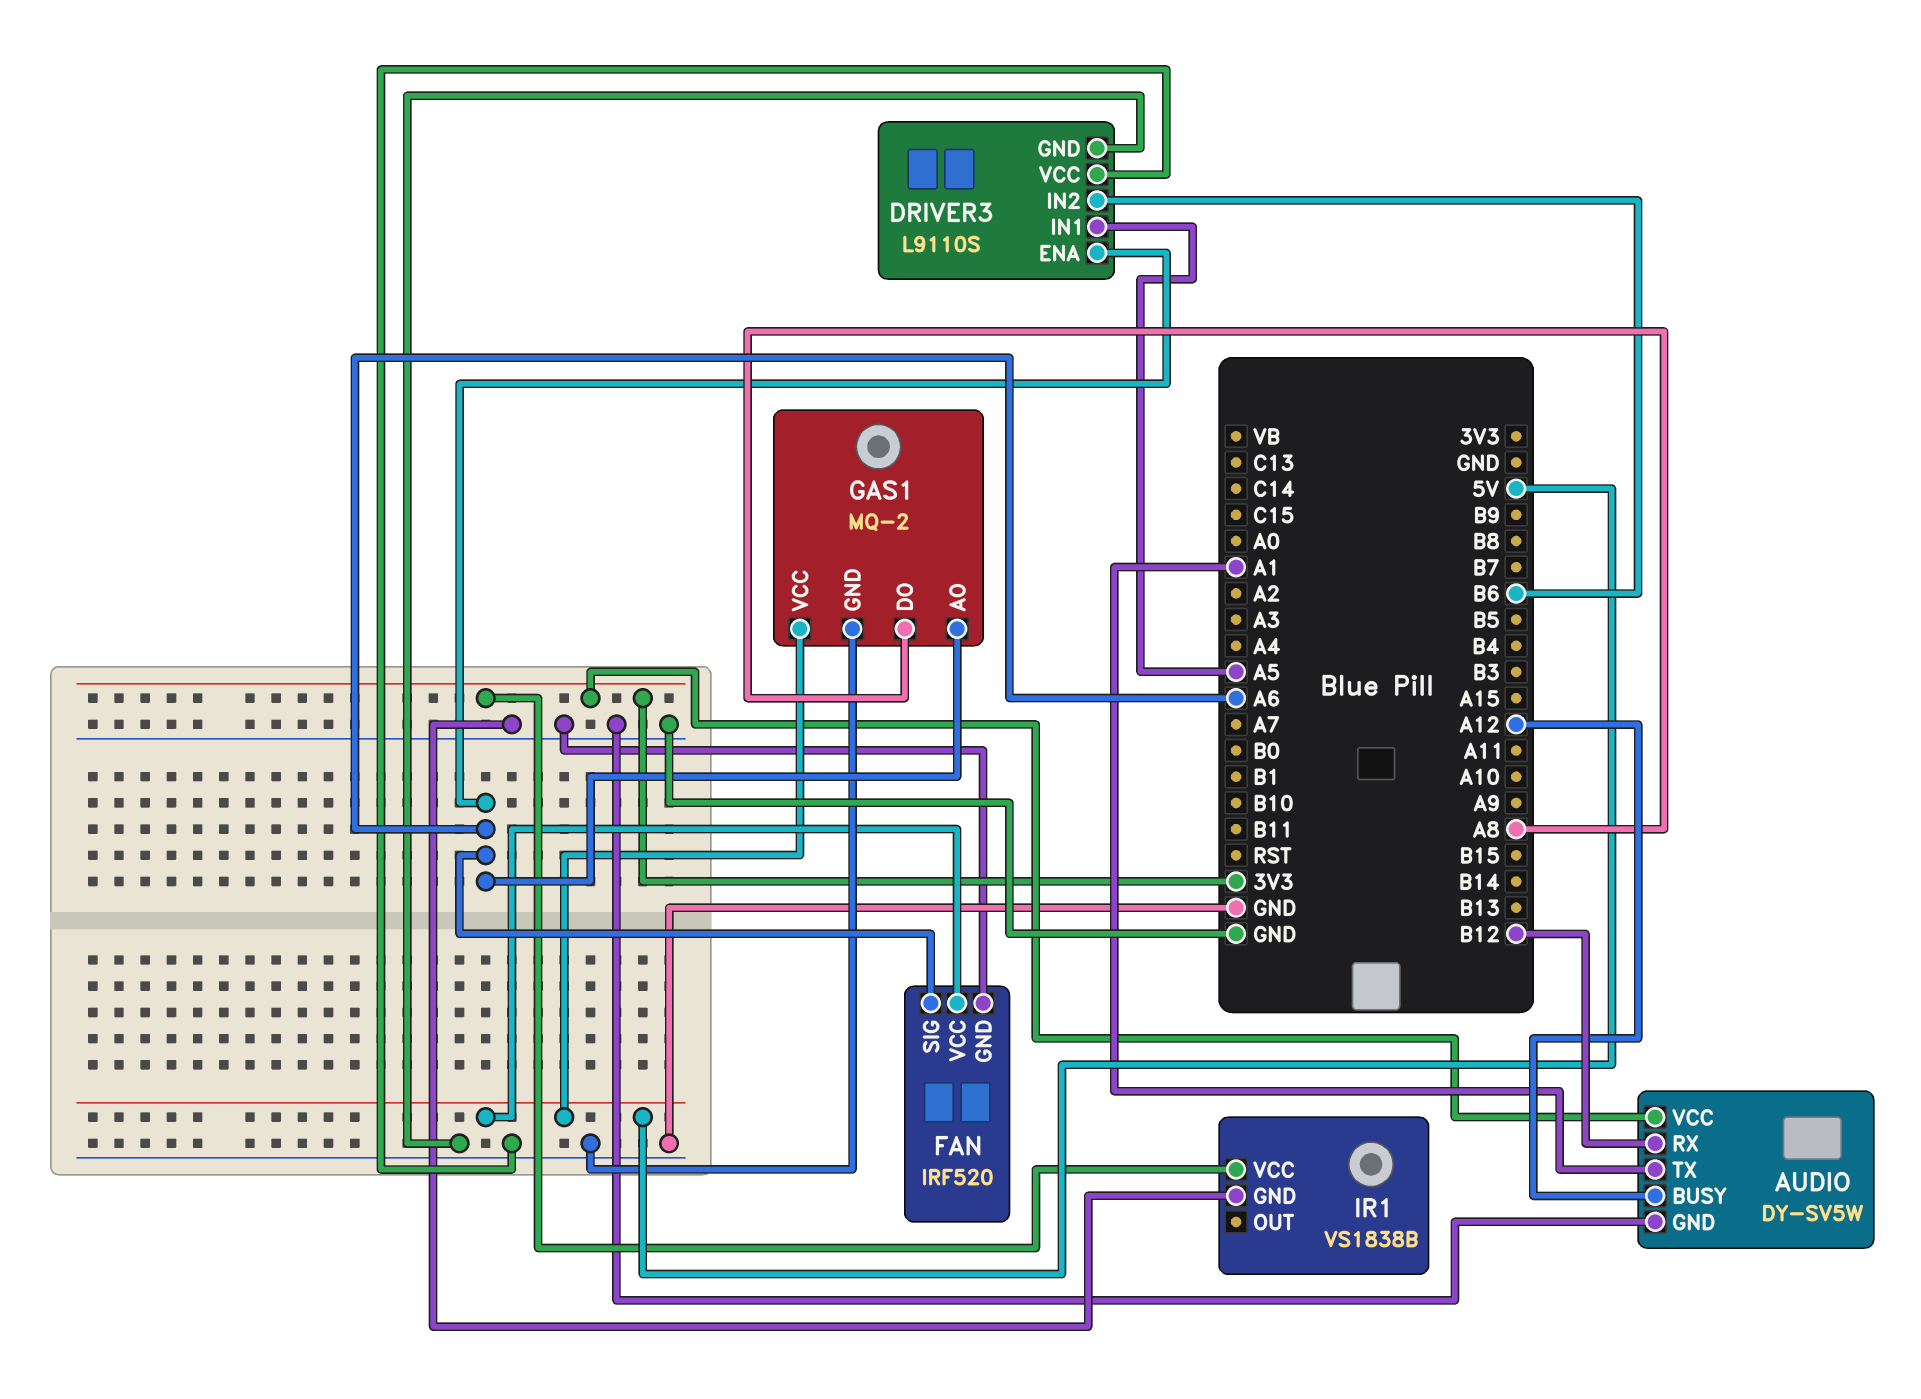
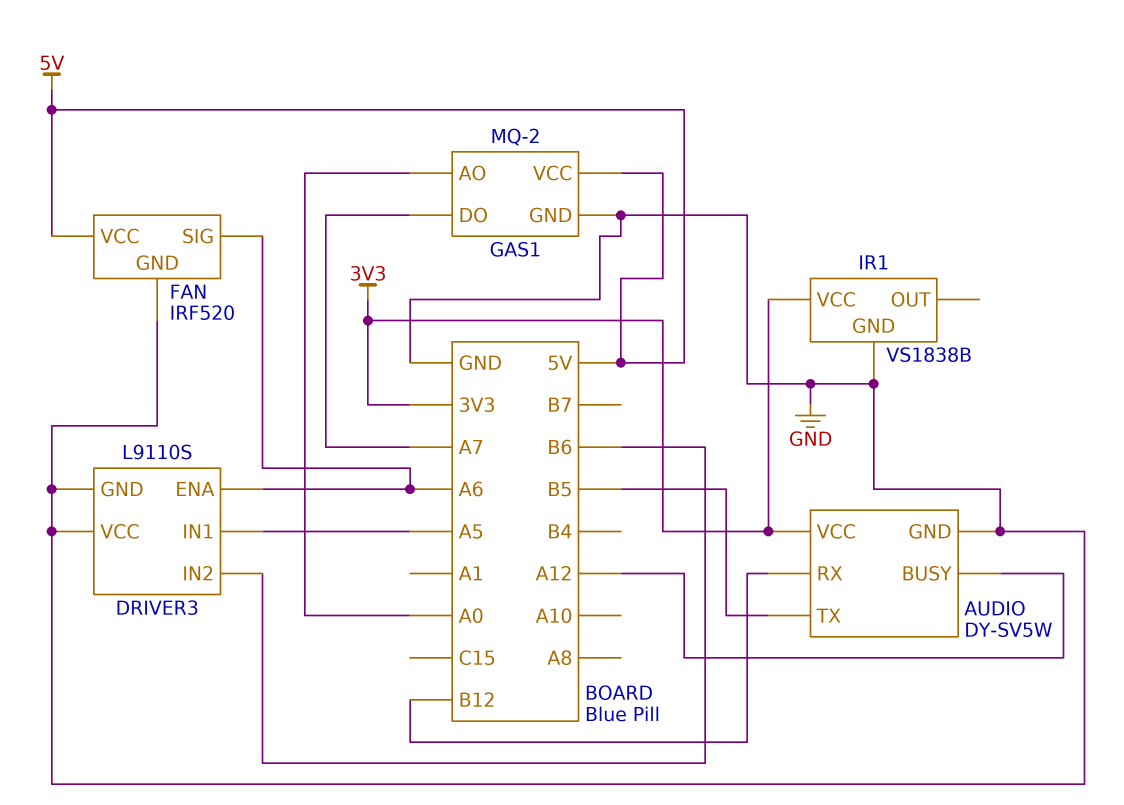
AUDIO pin TX: A1 -> B5
GAS1 pin AO: A6 -> A0
GAS1 pin DO: A8 -> A7

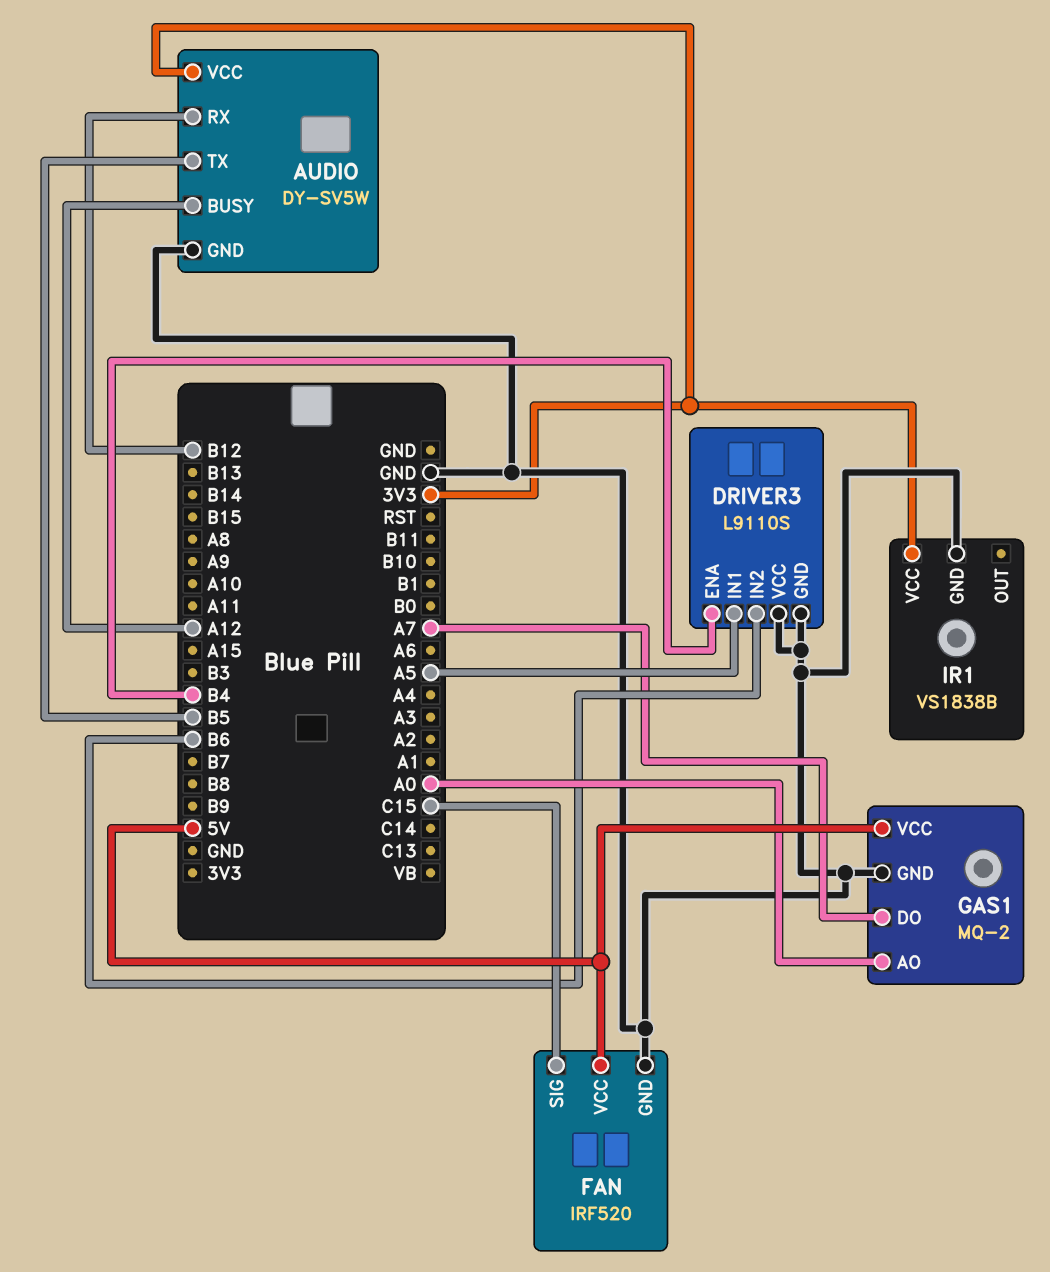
DRIVER3 pin ENA: A6 -> B4
FAN pin SIG: A6 -> C15

